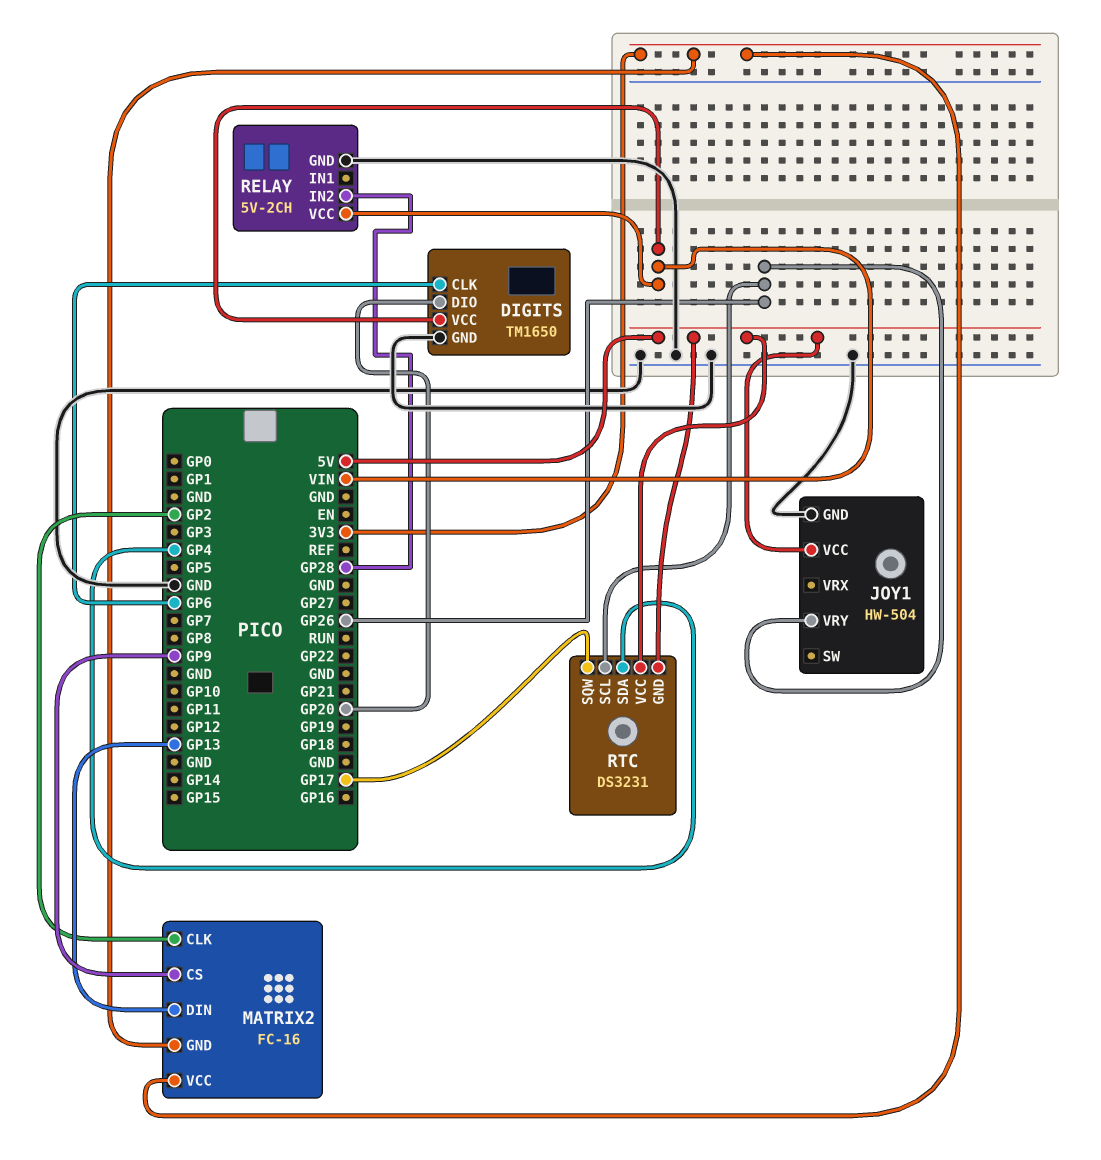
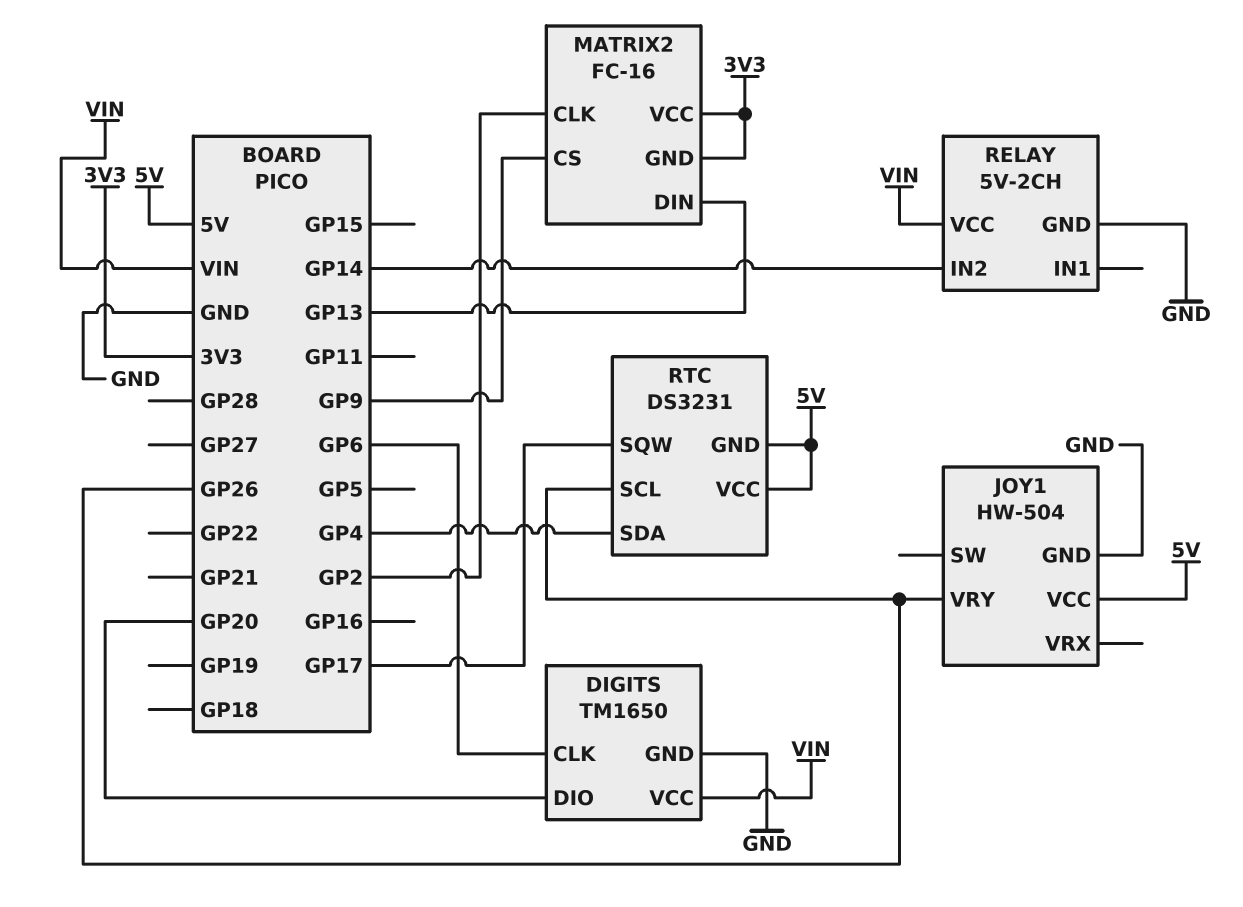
RELAY pin IN2: GP28 -> GP14

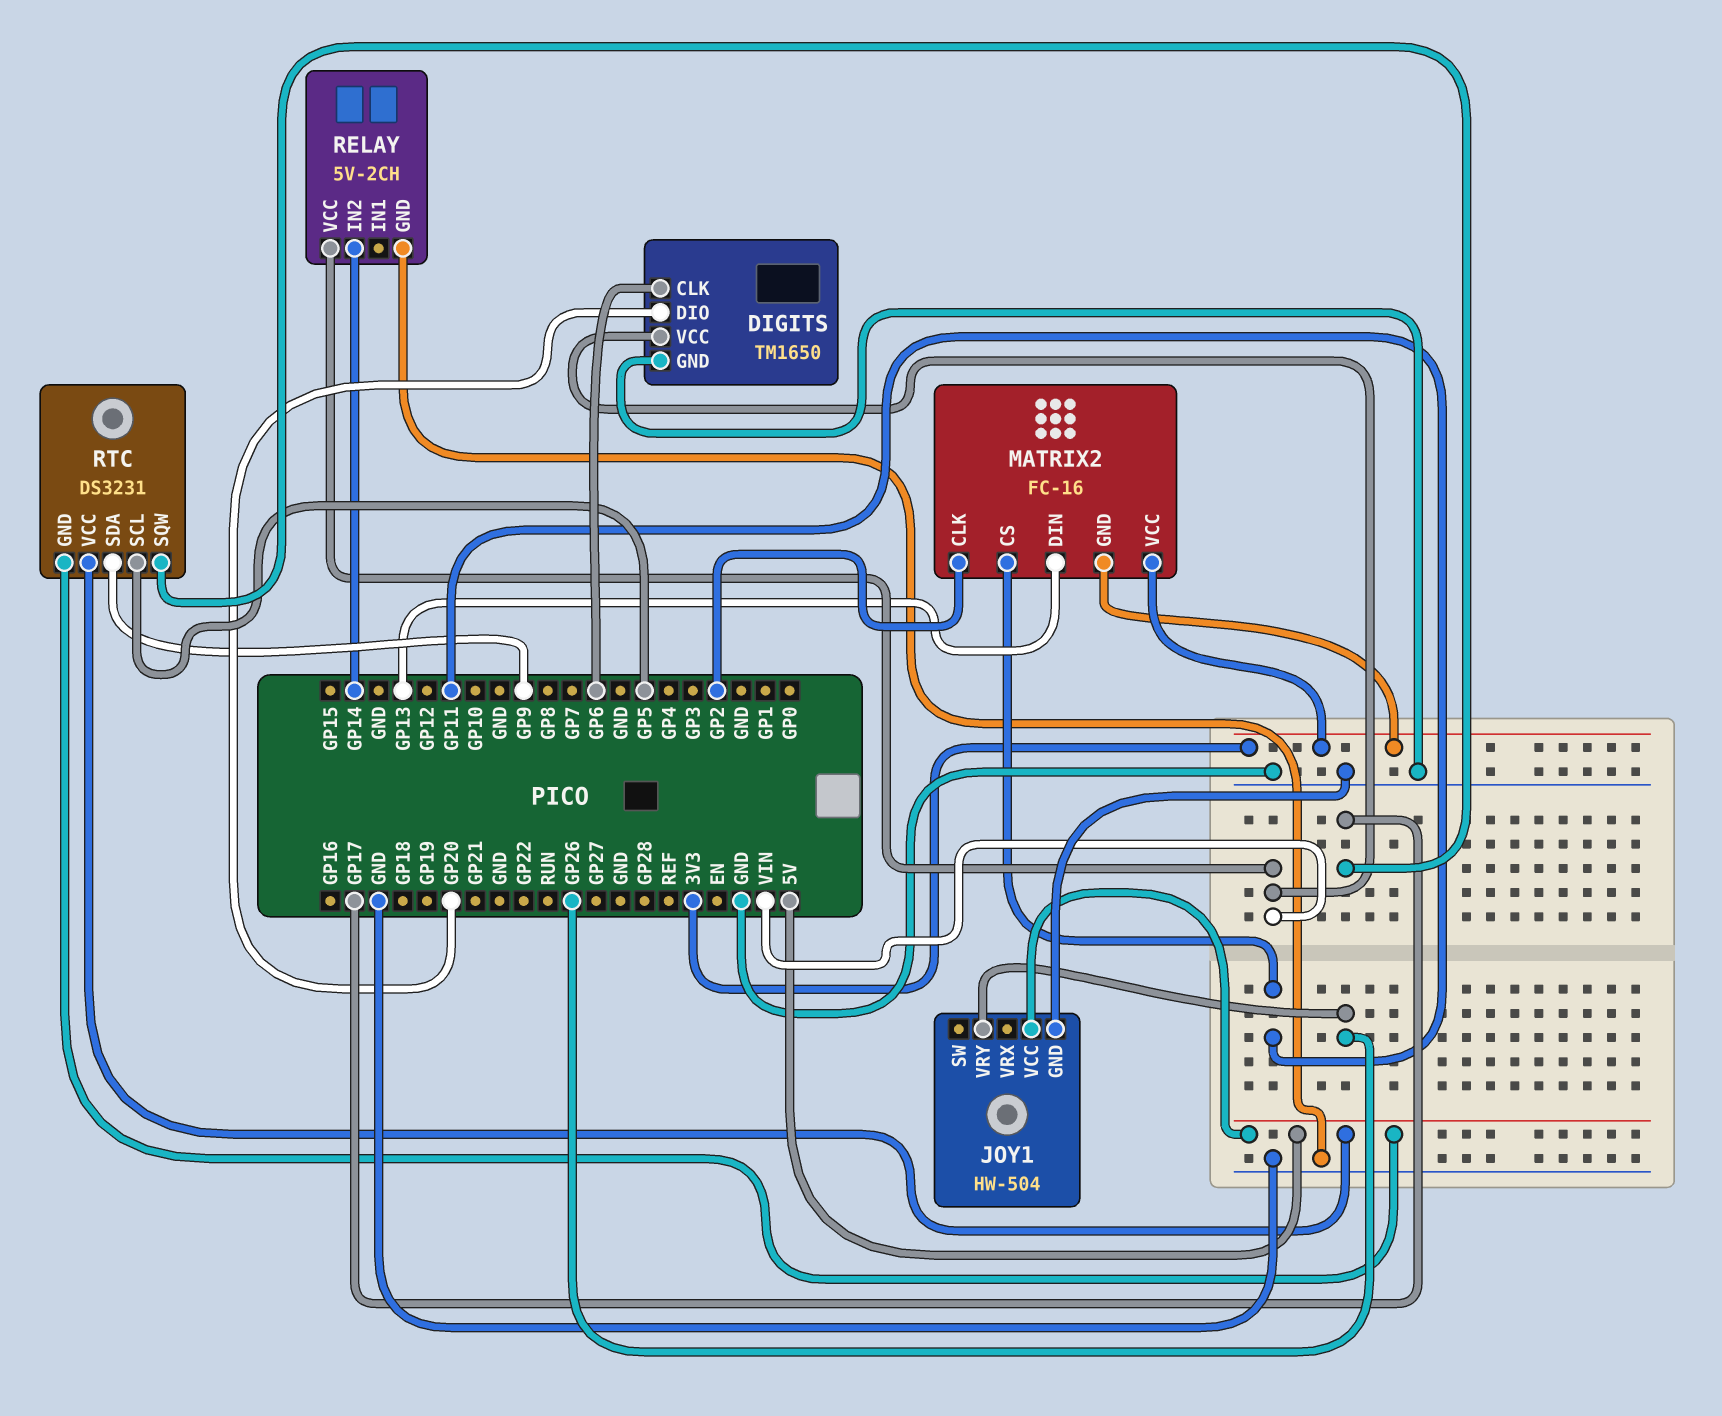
MATRIX2 pin CS: GP9 -> GP11
RTC pin SCL: GP26 -> GP5
RTC pin SDA: GP4 -> GP9

